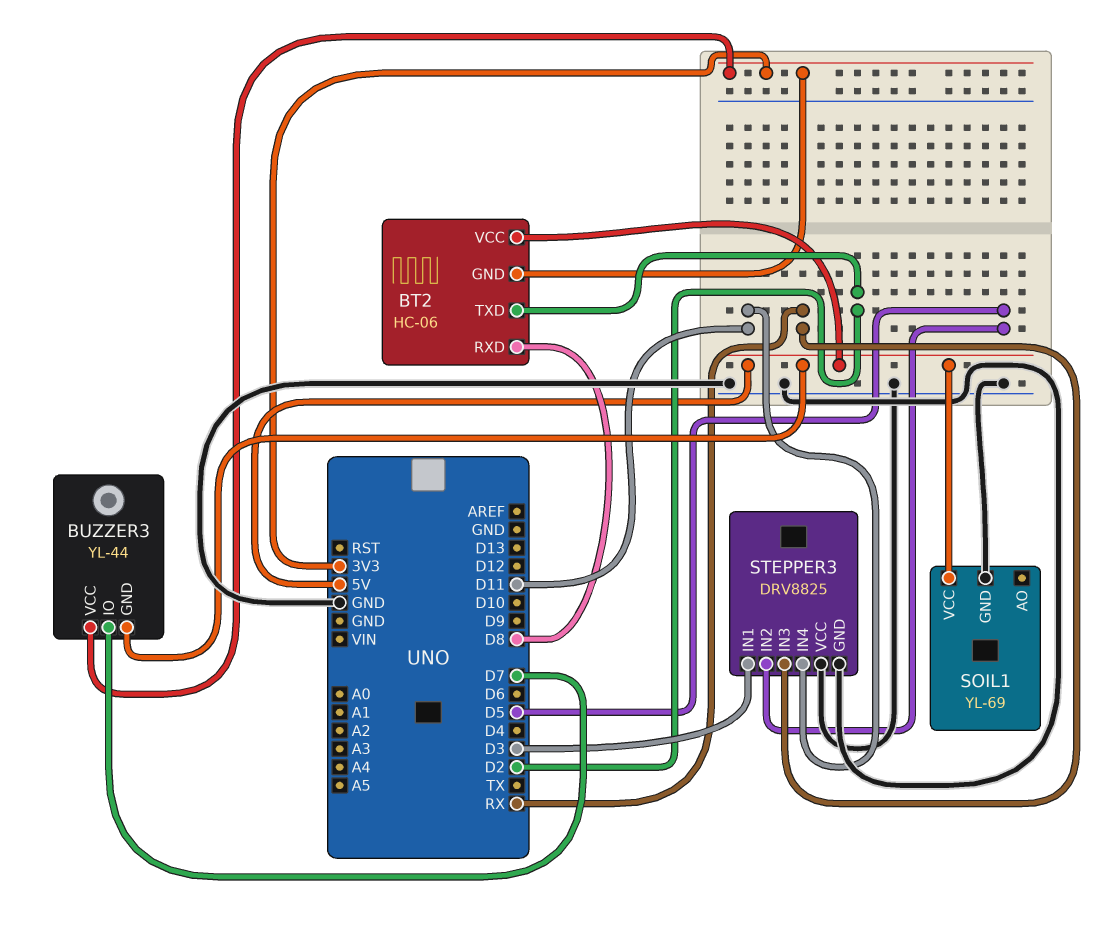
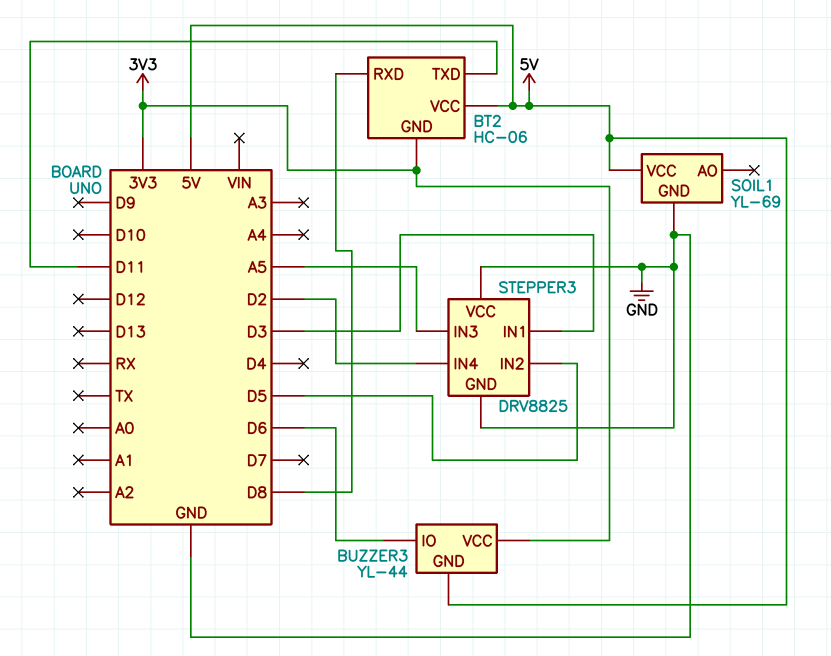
BT2 pin TXD: D2 -> D11
BUZZER3 pin IO: D7 -> D6
STEPPER3 pin IN3: RX -> A5
STEPPER3 pin IN4: D11 -> D2

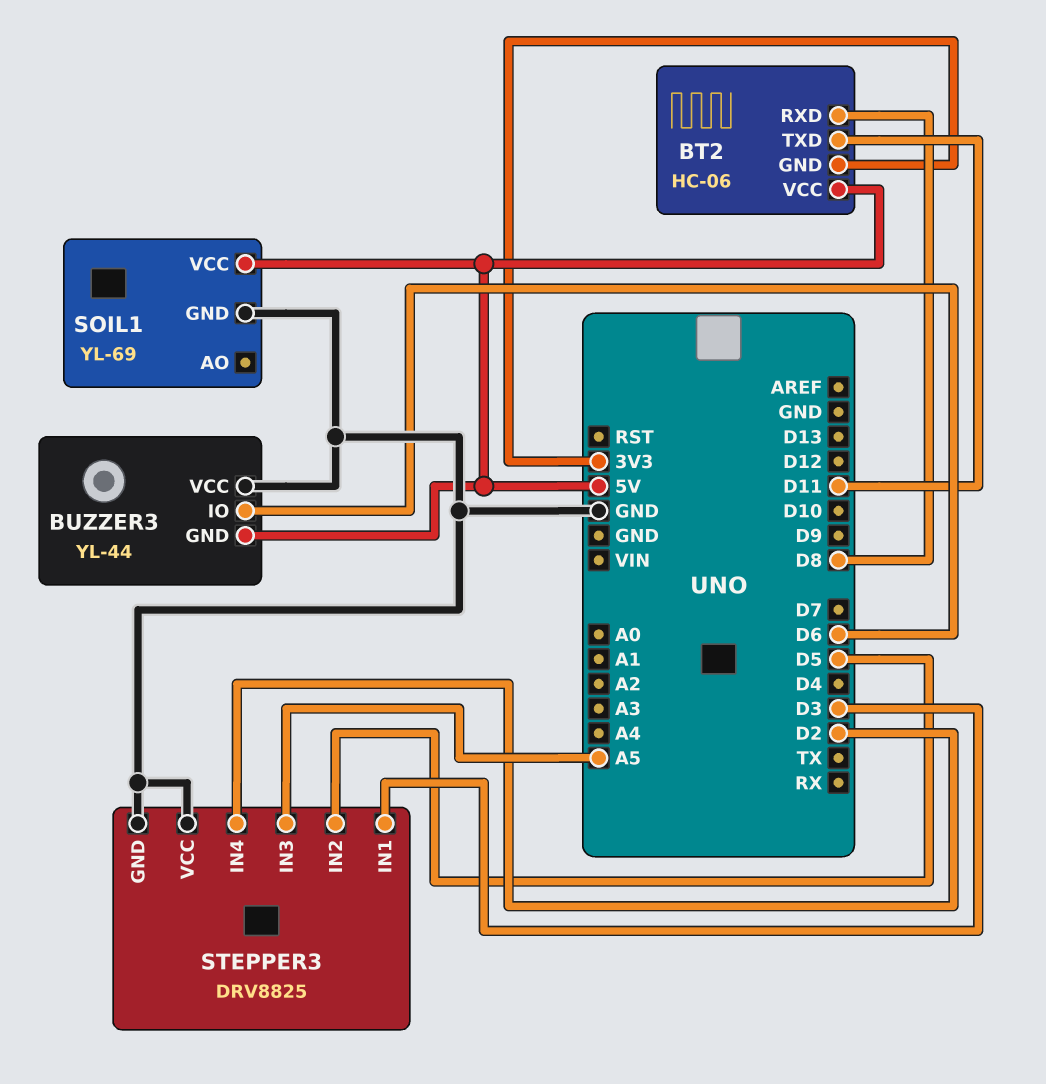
BUZZER3 pin VCC: 3V3 -> GND

